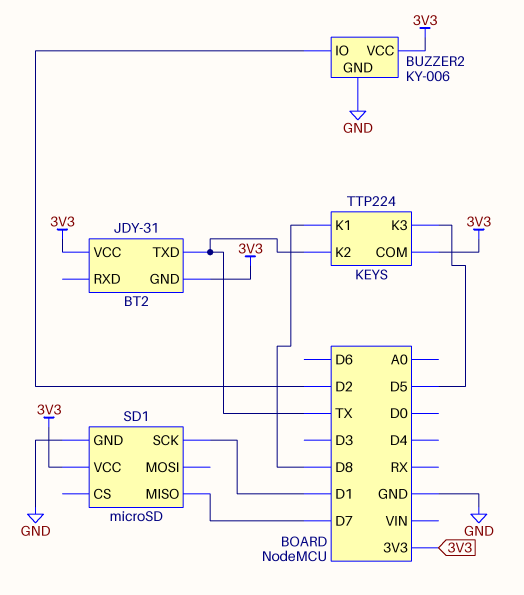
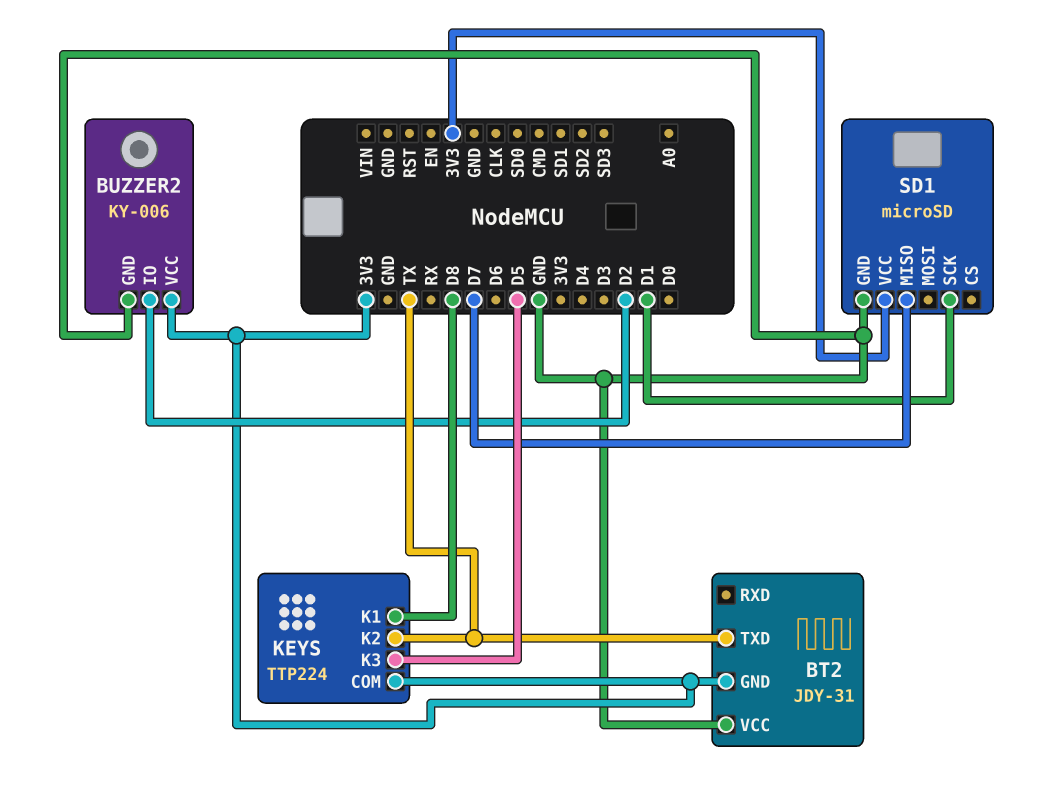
BT2 pin VCC: 3V3 -> GND

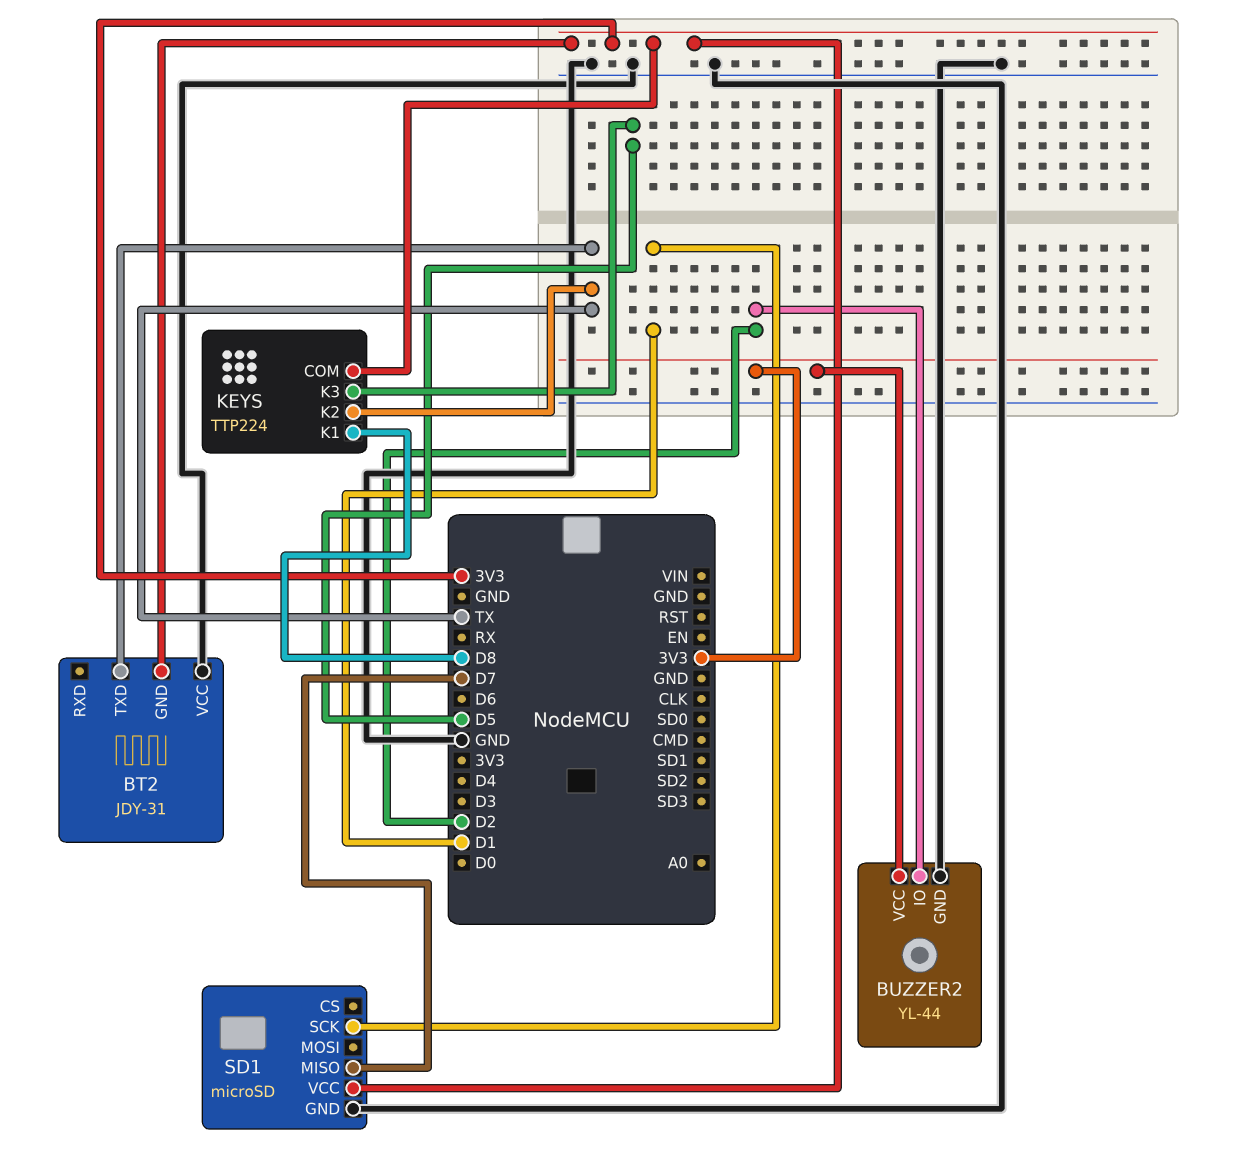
BUZZER2: KY-006 -> YL-44

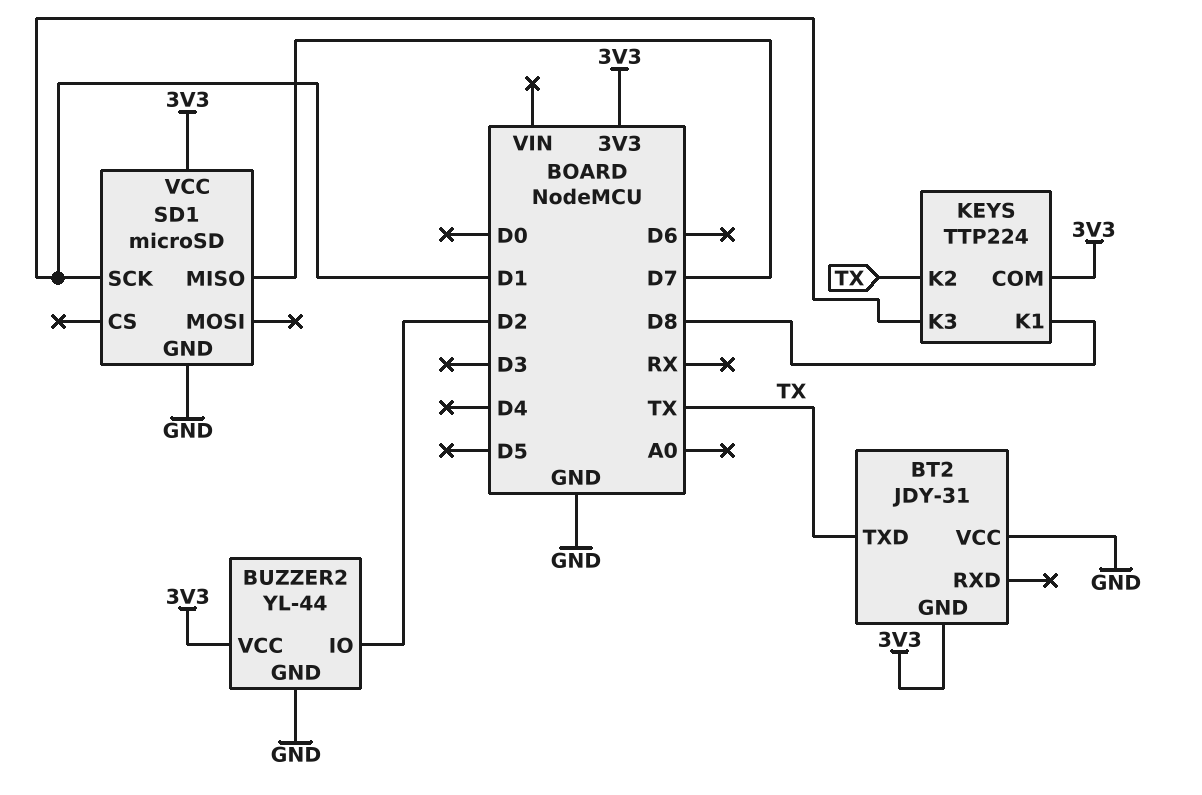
KEYS pin K3: D5 -> D1

